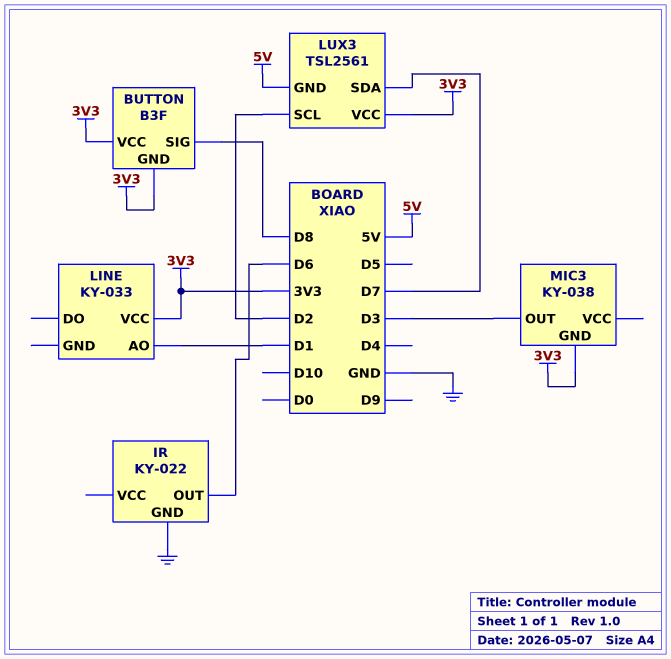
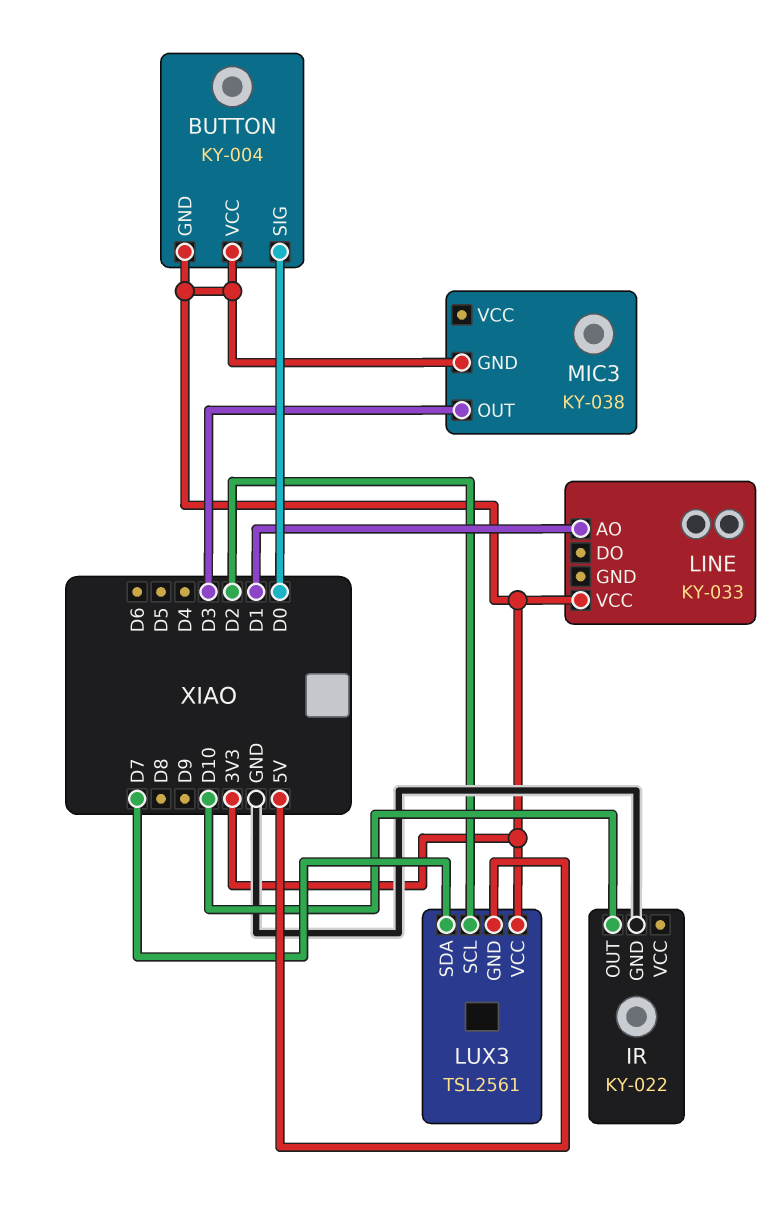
BUTTON: B3F -> KY-004
BUTTON pin SIG: D8 -> D0
IR pin OUT: D6 -> D10

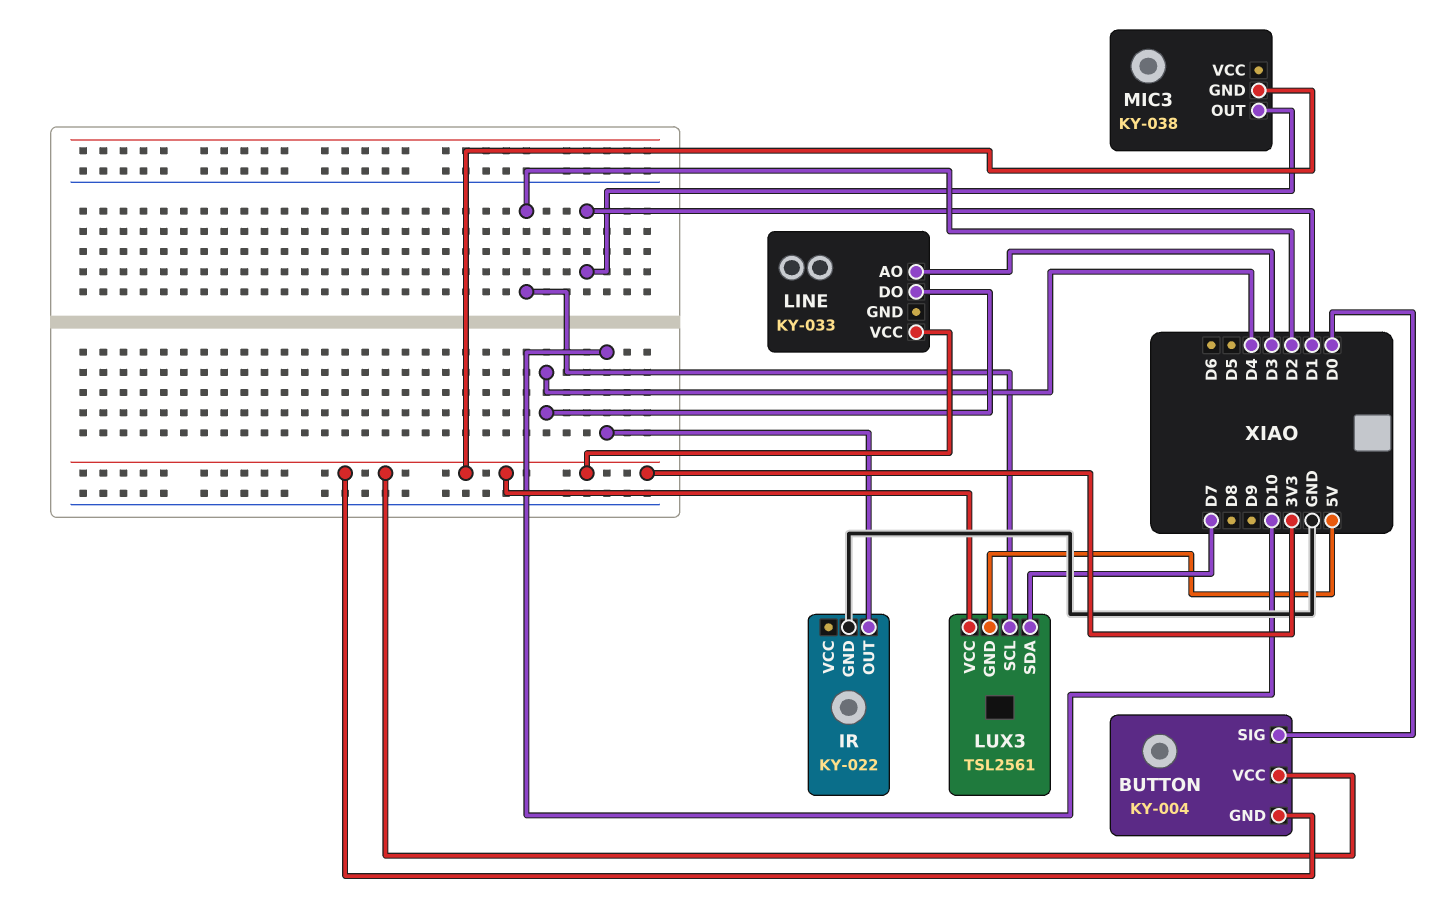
LINE pin AO: D1 -> D3
LINE pin DO: none -> D4
MIC3 pin OUT: D3 -> D1

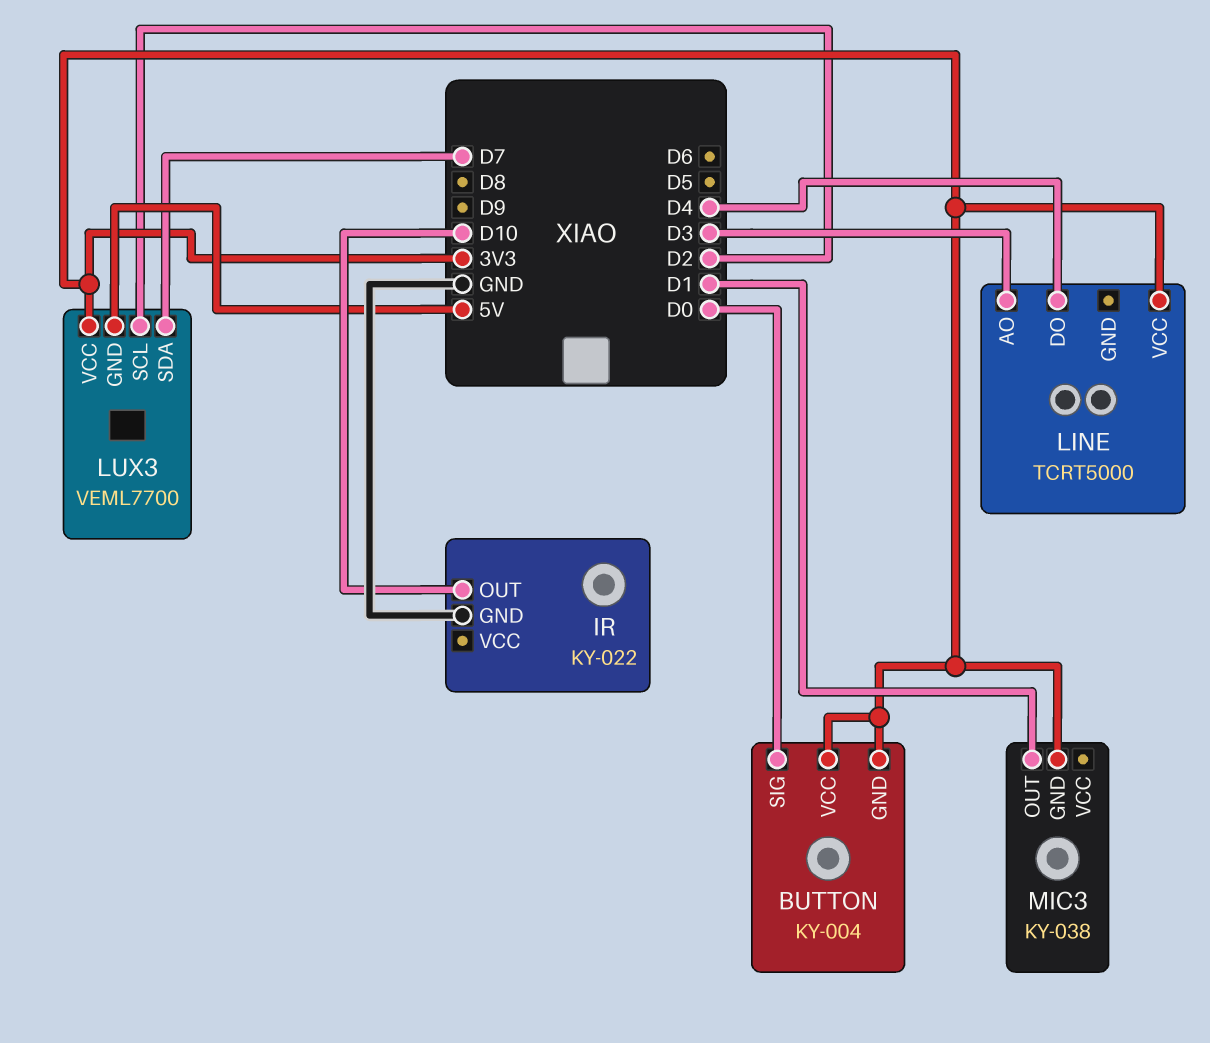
LINE: KY-033 -> TCRT5000
LUX3: TSL2561 -> VEML7700

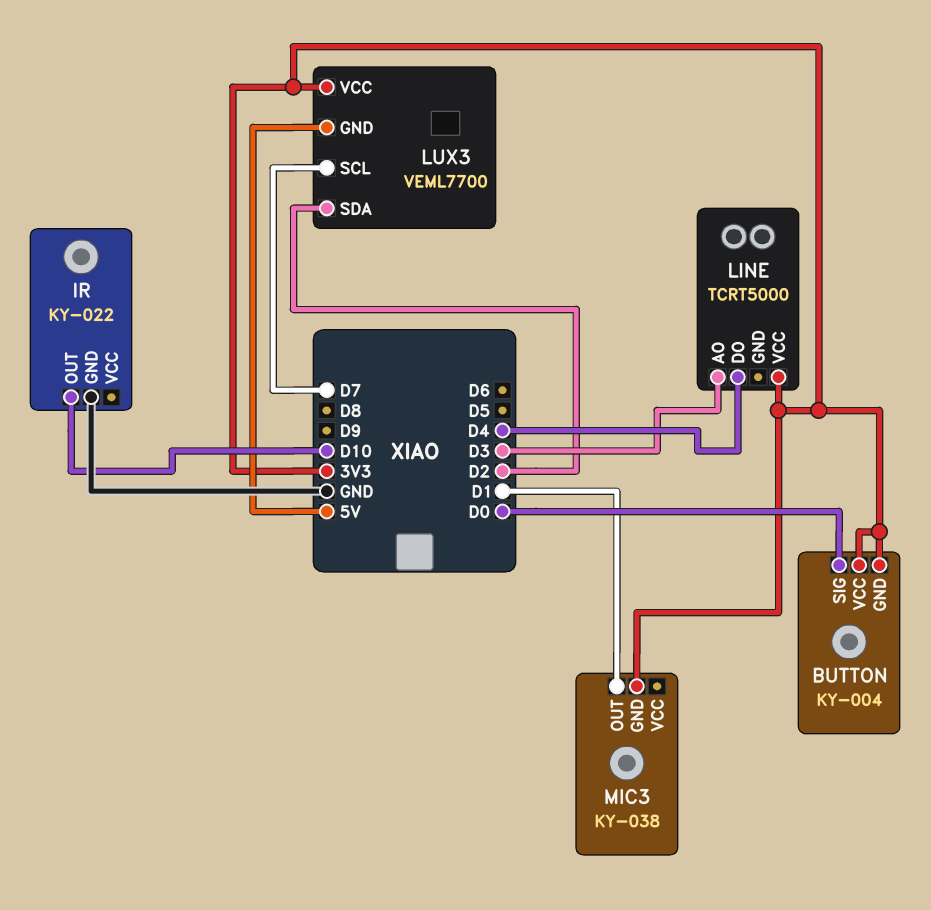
LUX3 pin SCL: D2 -> D7
LUX3 pin SDA: D7 -> D2

